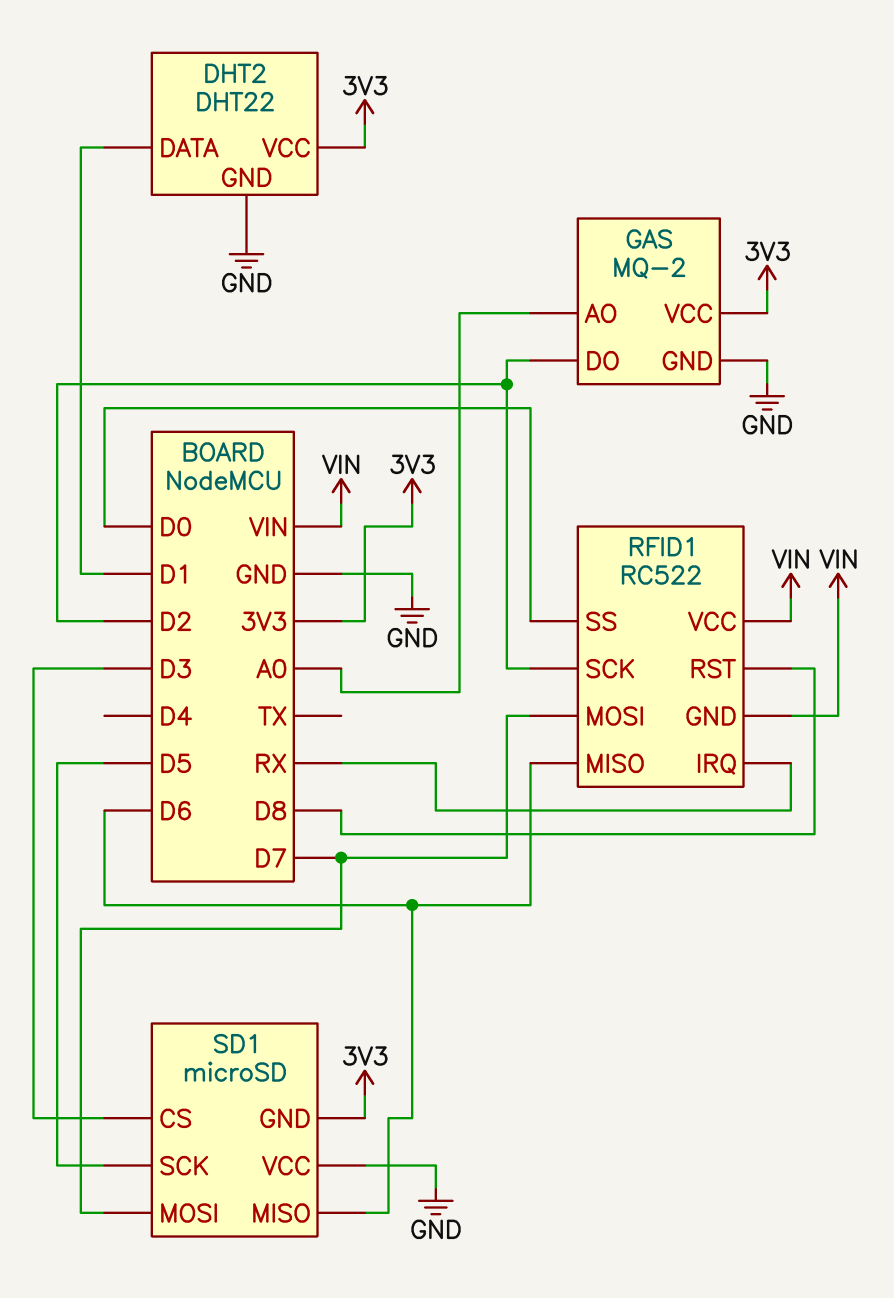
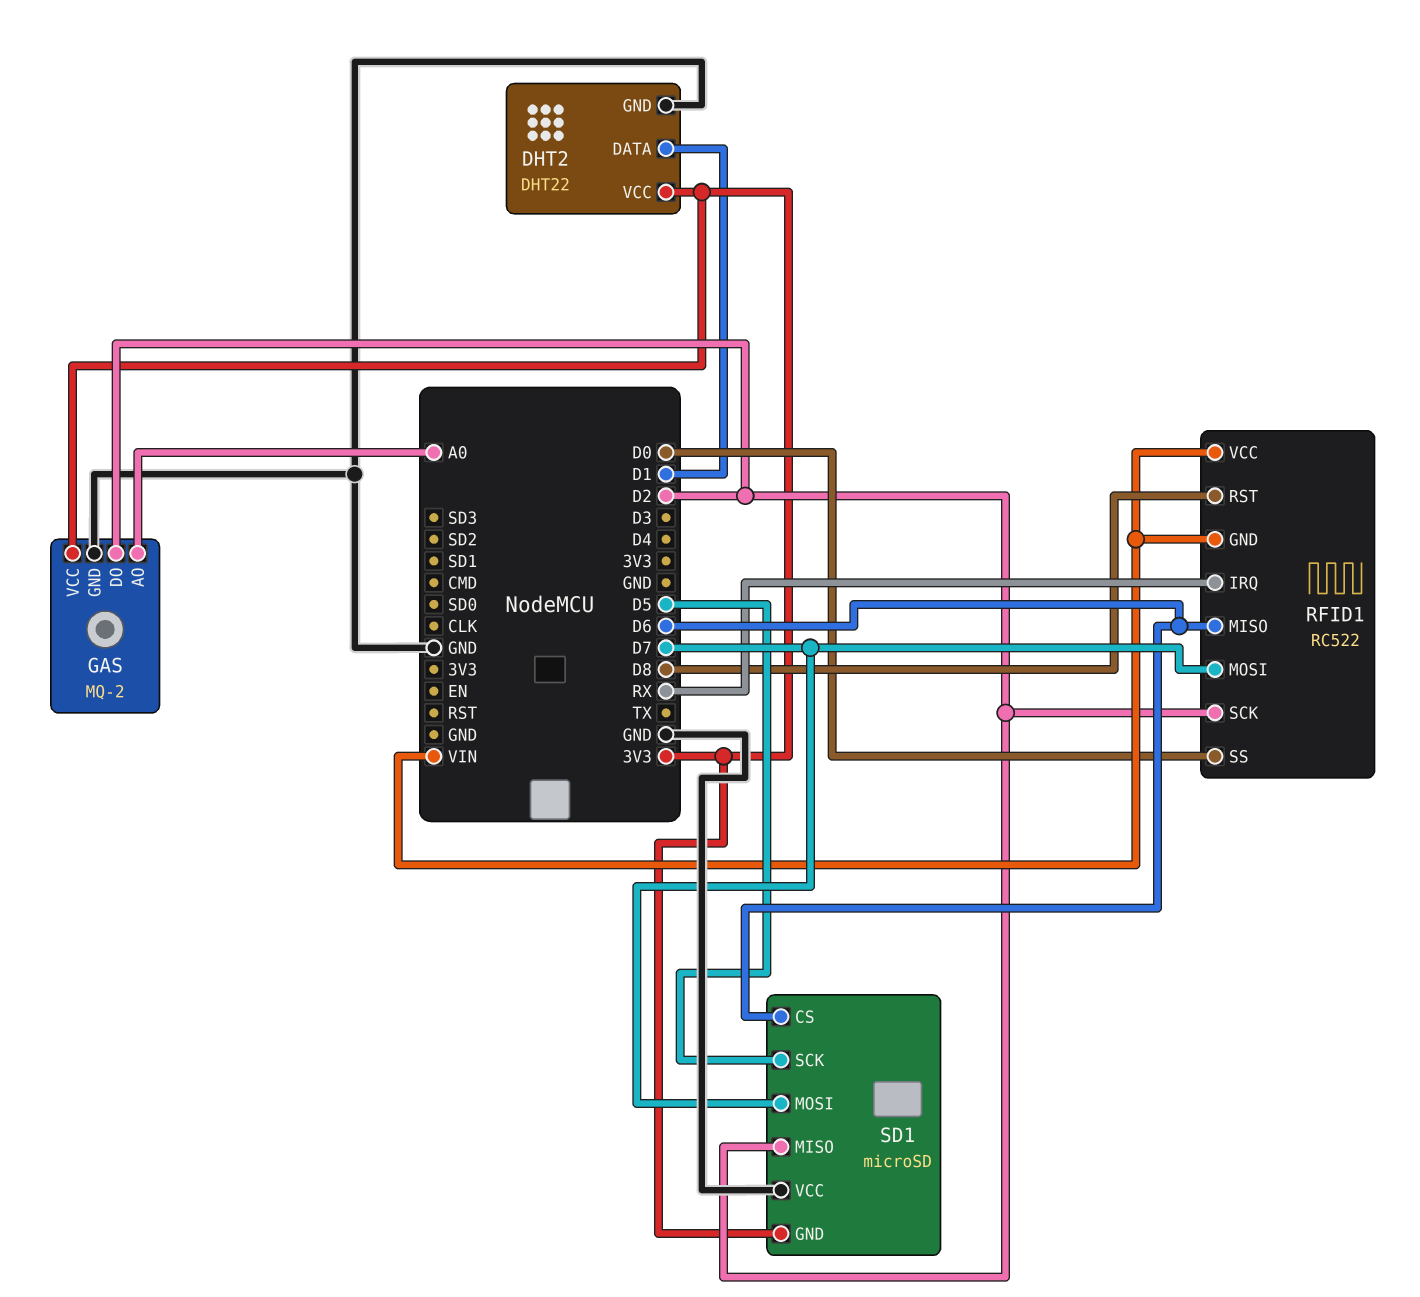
SD1 pin CS: D3 -> D6
SD1 pin MISO: D6 -> D2

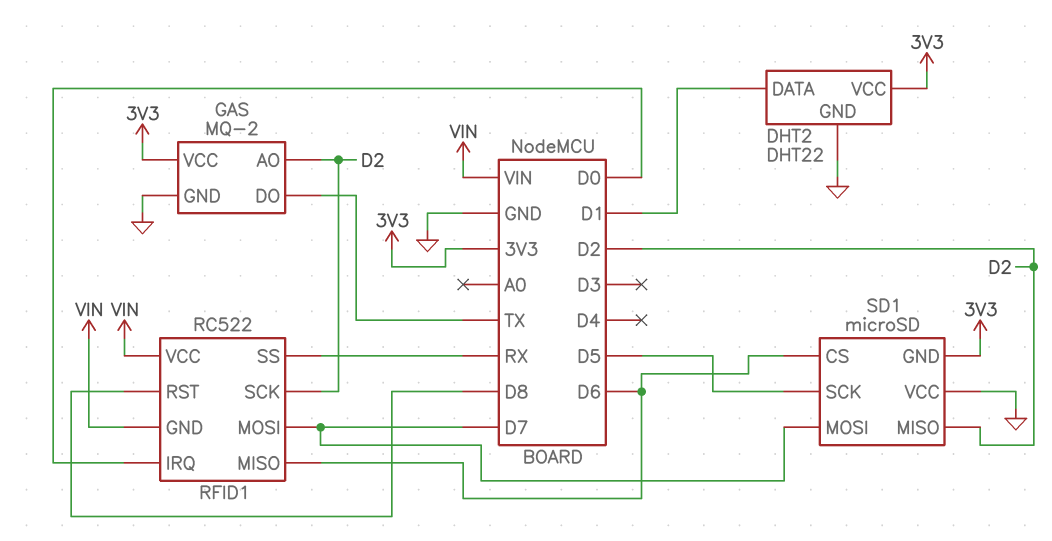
GAS pin AO: A0 -> D2
GAS pin DO: D2 -> TX
RFID1 pin IRQ: RX -> D0
RFID1 pin SS: D0 -> RX

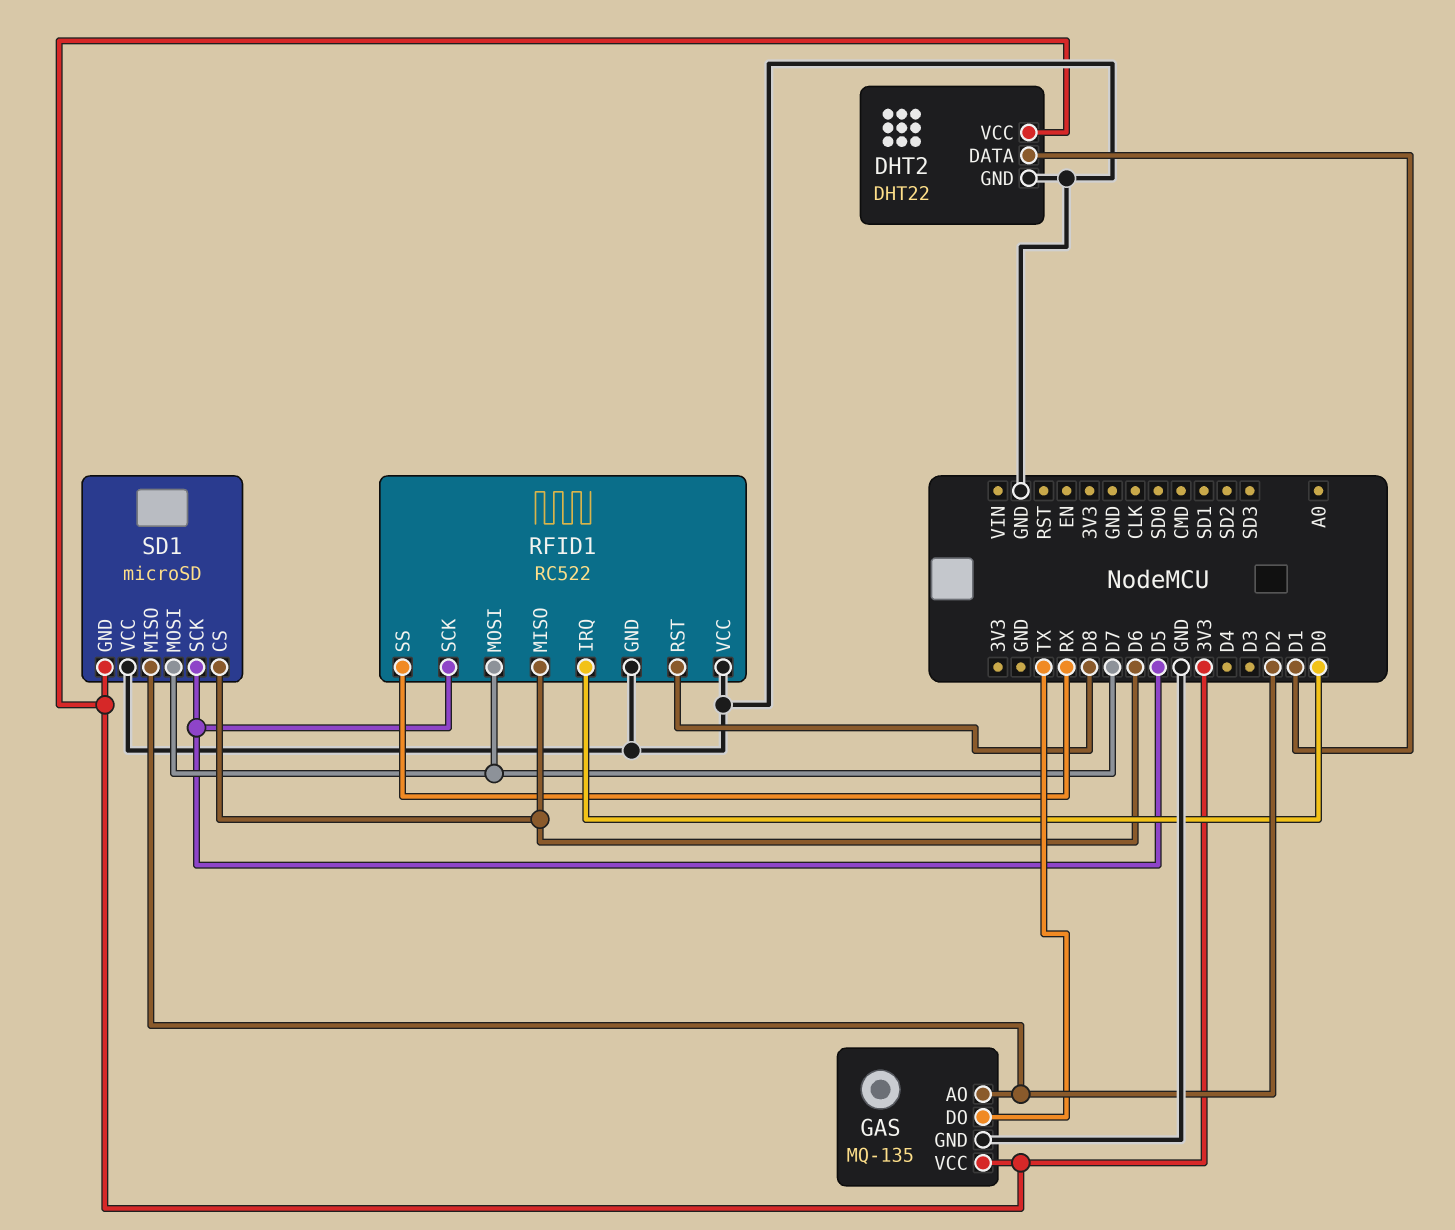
GAS: MQ-2 -> MQ-135
RFID1 pin GND: VIN -> GND
RFID1 pin SCK: D2 -> D5
RFID1 pin VCC: VIN -> GND

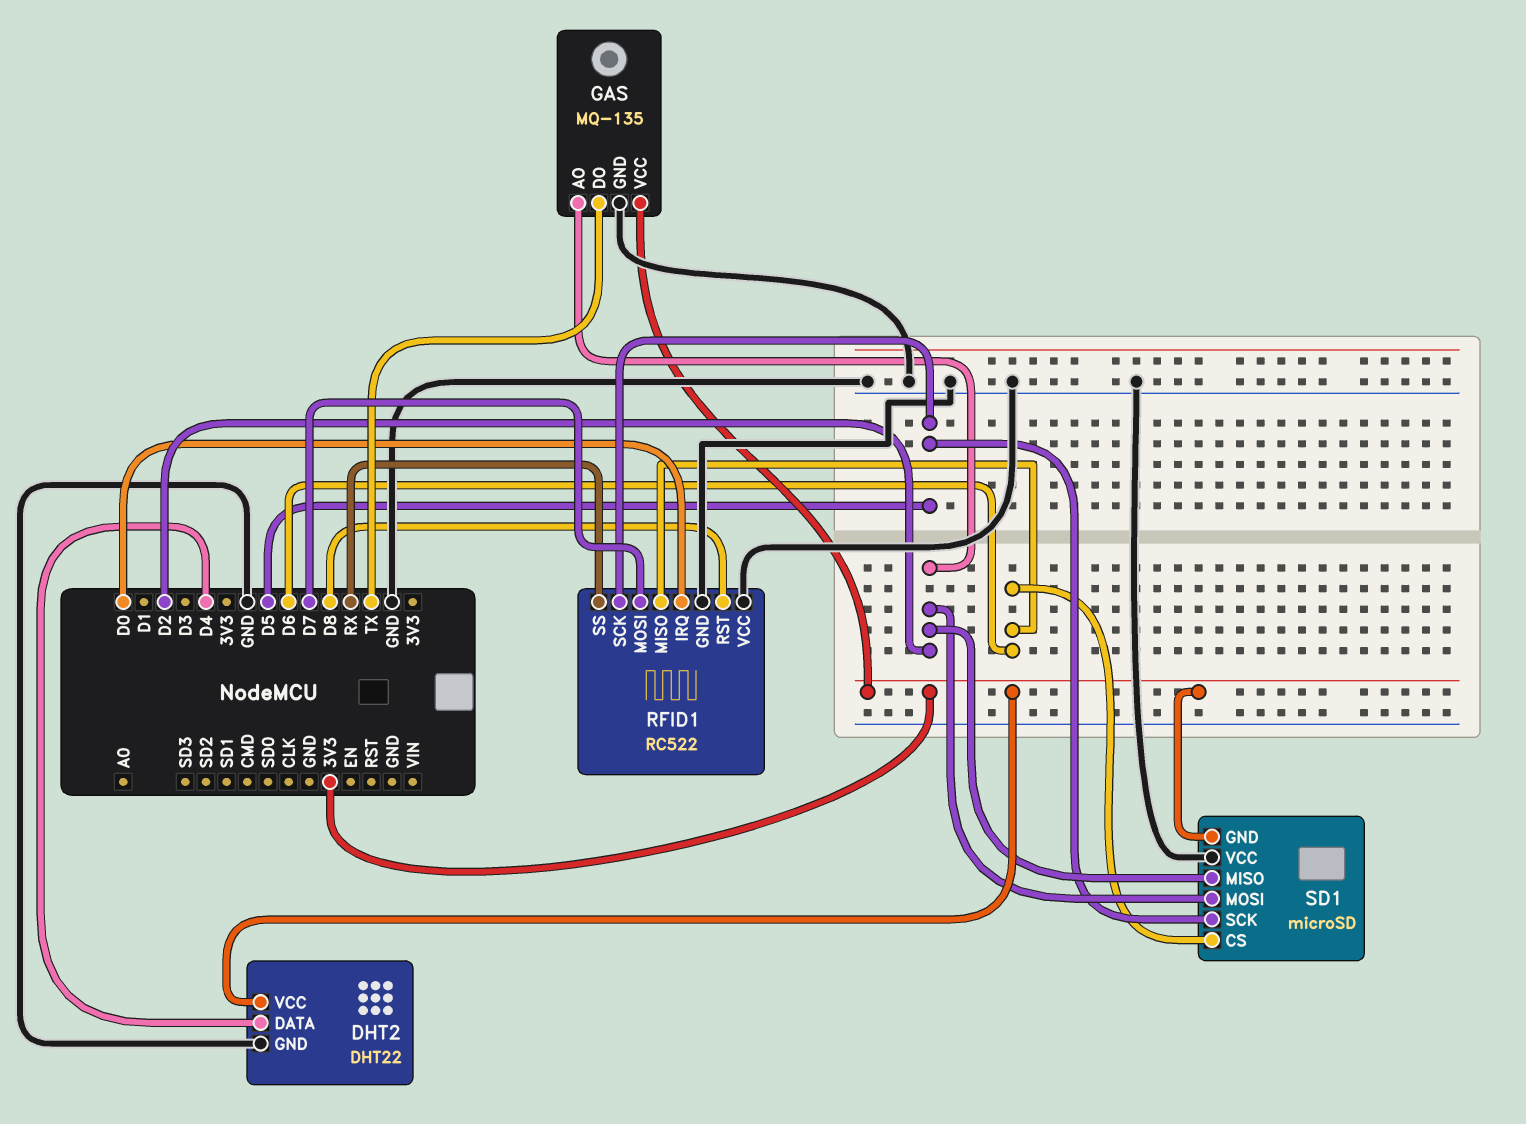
DHT2 pin DATA: D1 -> D4
SD1 pin MOSI: D7 -> D2

